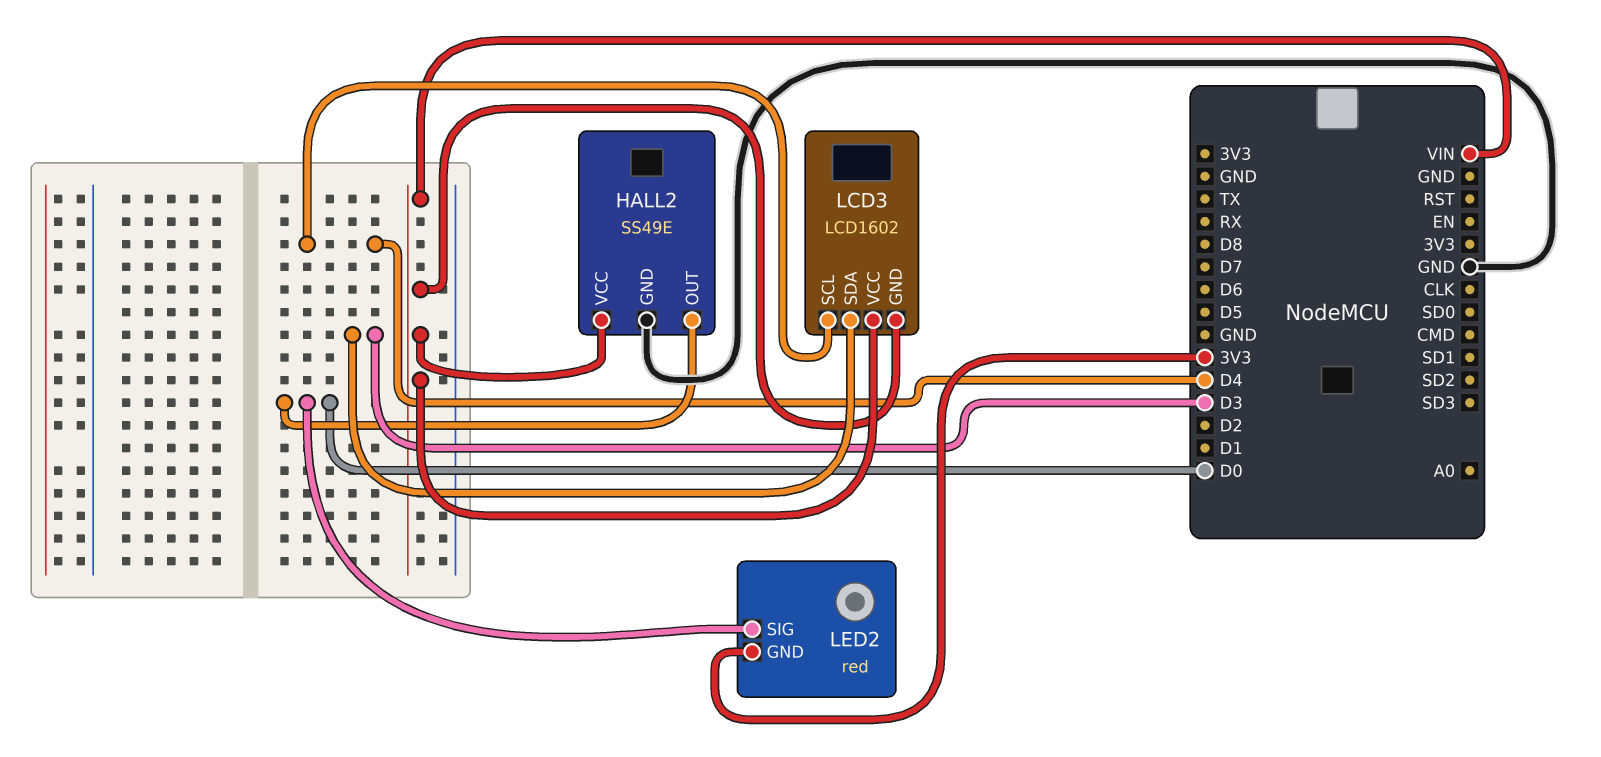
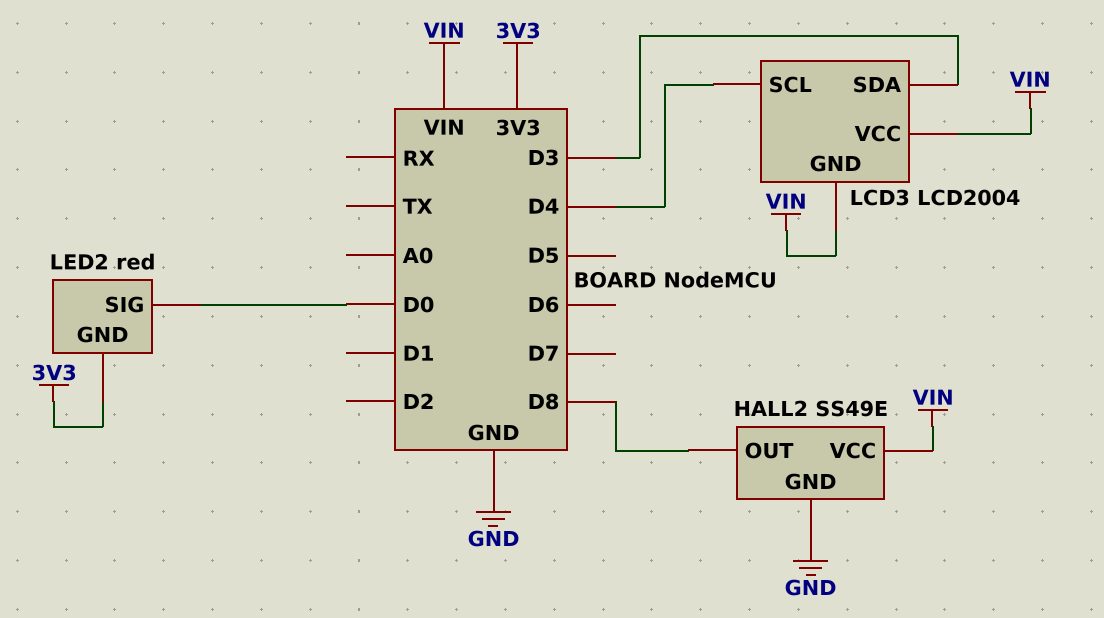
HALL2 pin OUT: D0 -> D8
LCD3: LCD1602 -> LCD2004

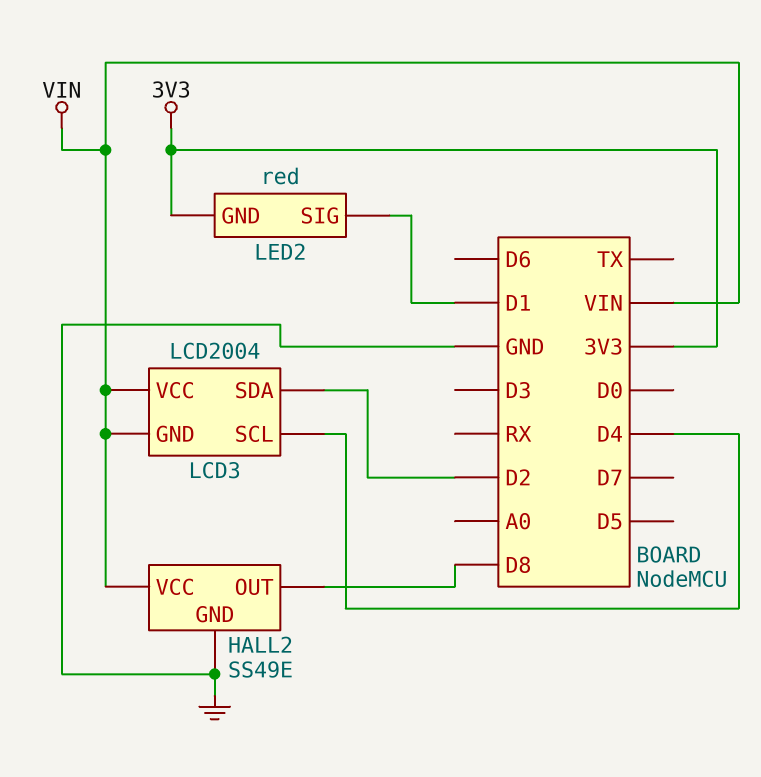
LCD3 pin SDA: D3 -> D2
LED2 pin SIG: D0 -> D1

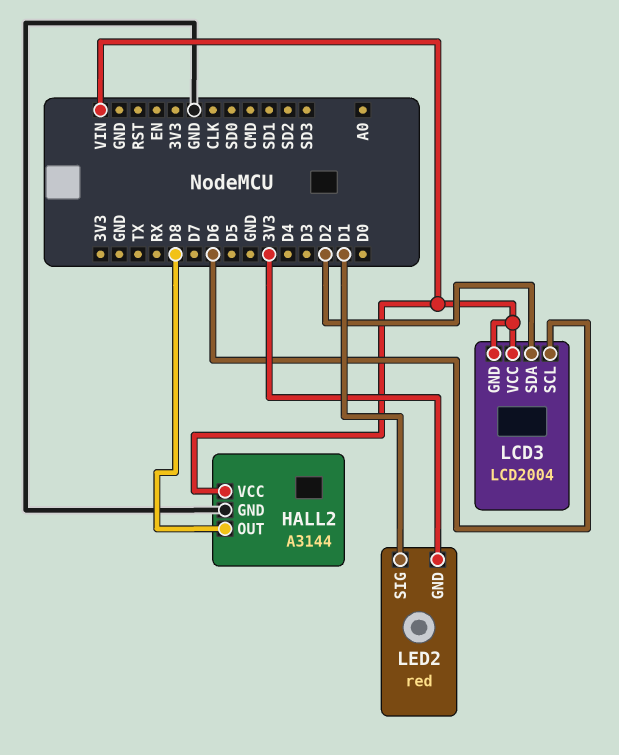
HALL2: SS49E -> A3144
LCD3 pin SCL: D4 -> D6

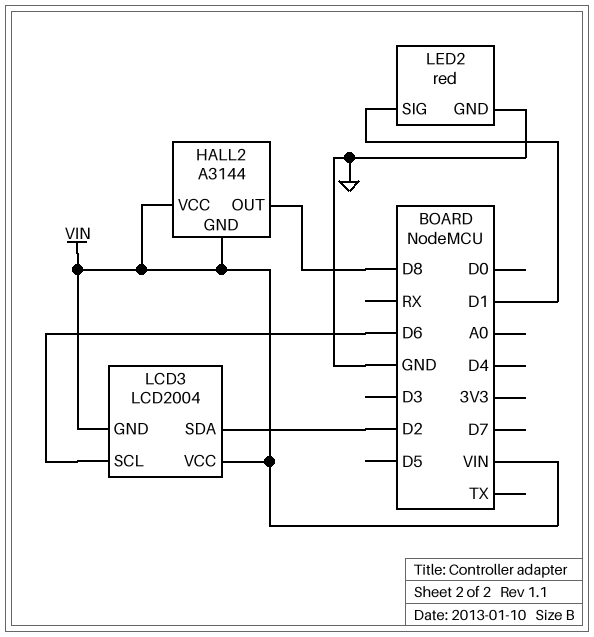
HALL2 pin GND: GND -> VIN
LED2 pin GND: 3V3 -> GND

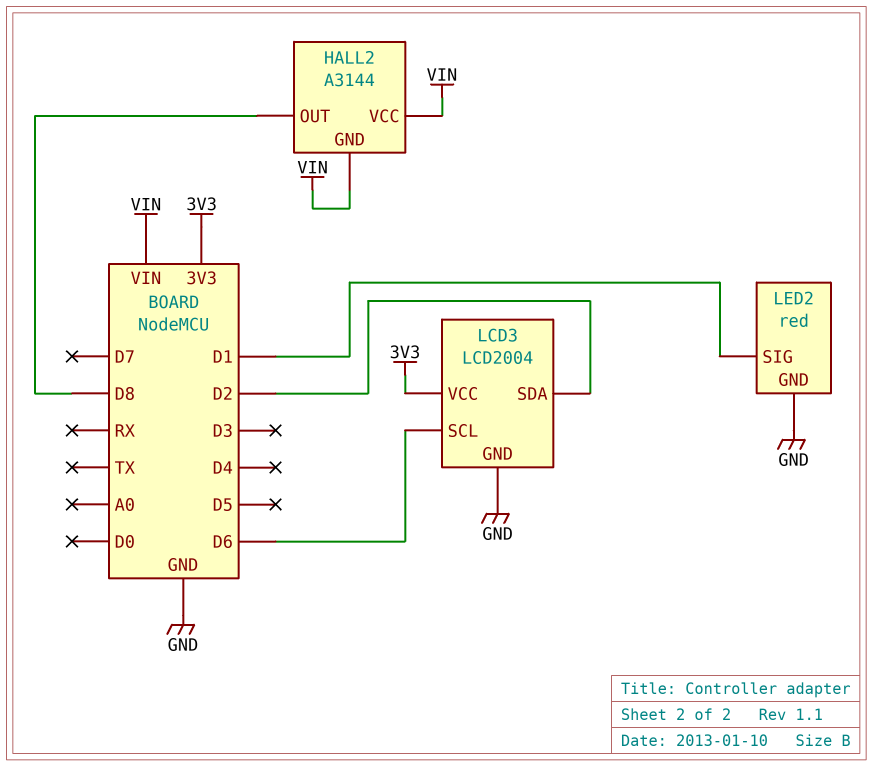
LCD3 pin GND: VIN -> GND
LCD3 pin VCC: VIN -> 3V3

